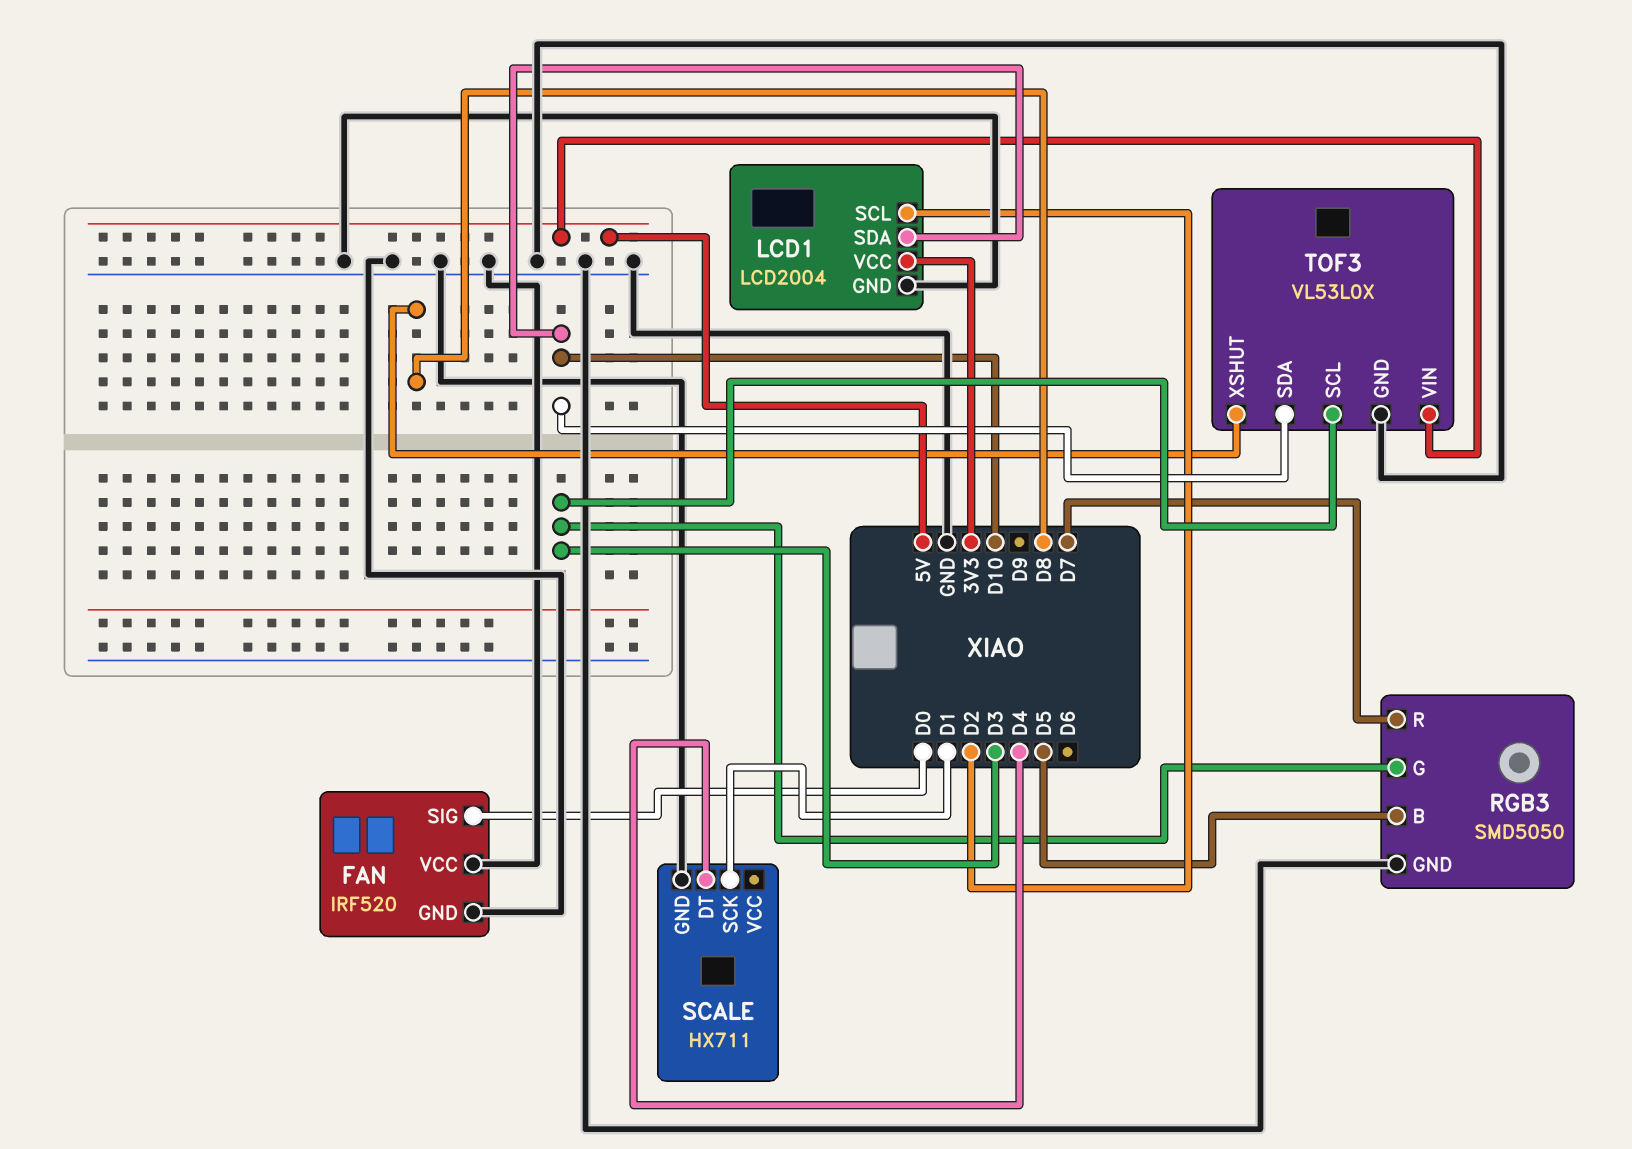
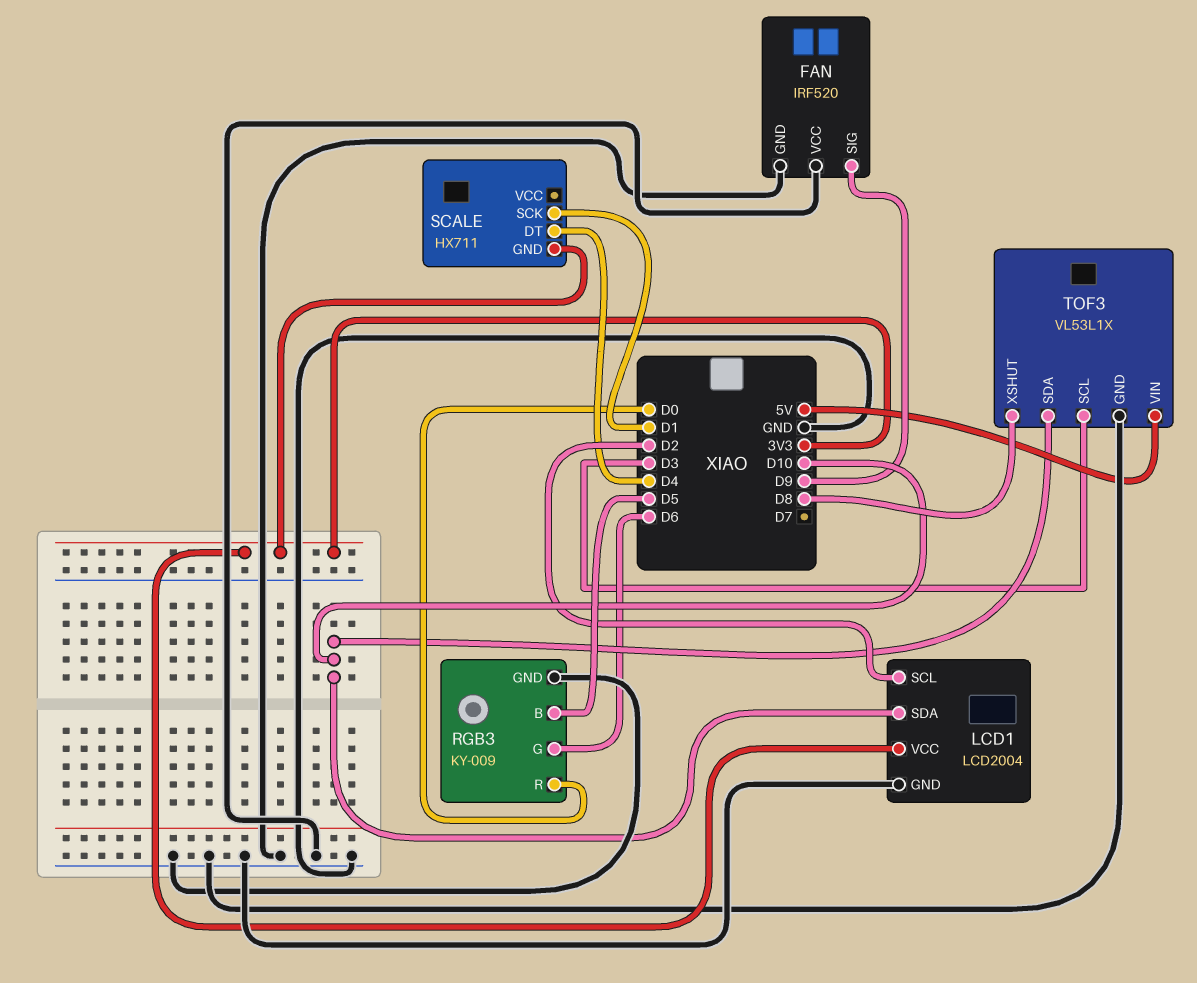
FAN pin SIG: D0 -> D9
RGB3: SMD5050 -> KY-009
RGB3 pin G: D3 -> D6
RGB3 pin R: D7 -> D0
SCALE pin GND: GND -> 3V3
TOF3: VL53L0X -> VL53L1X

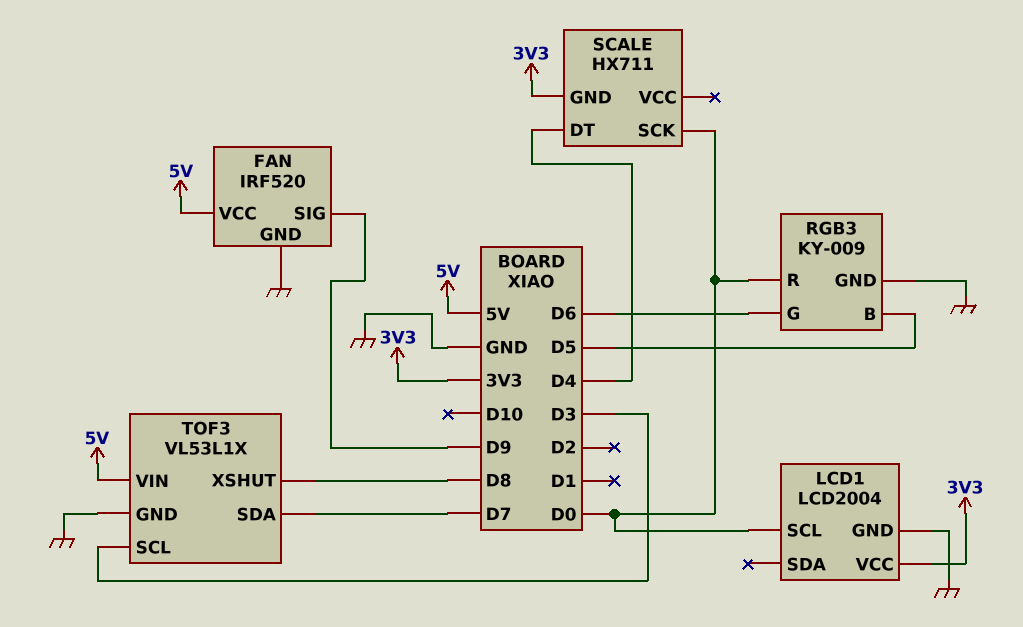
FAN pin VCC: GND -> 5V
LCD1 pin SCL: D2 -> D0
LCD1 pin SDA: D10 -> none
SCALE pin SCK: D1 -> D0
TOF3 pin SDA: D10 -> D7

